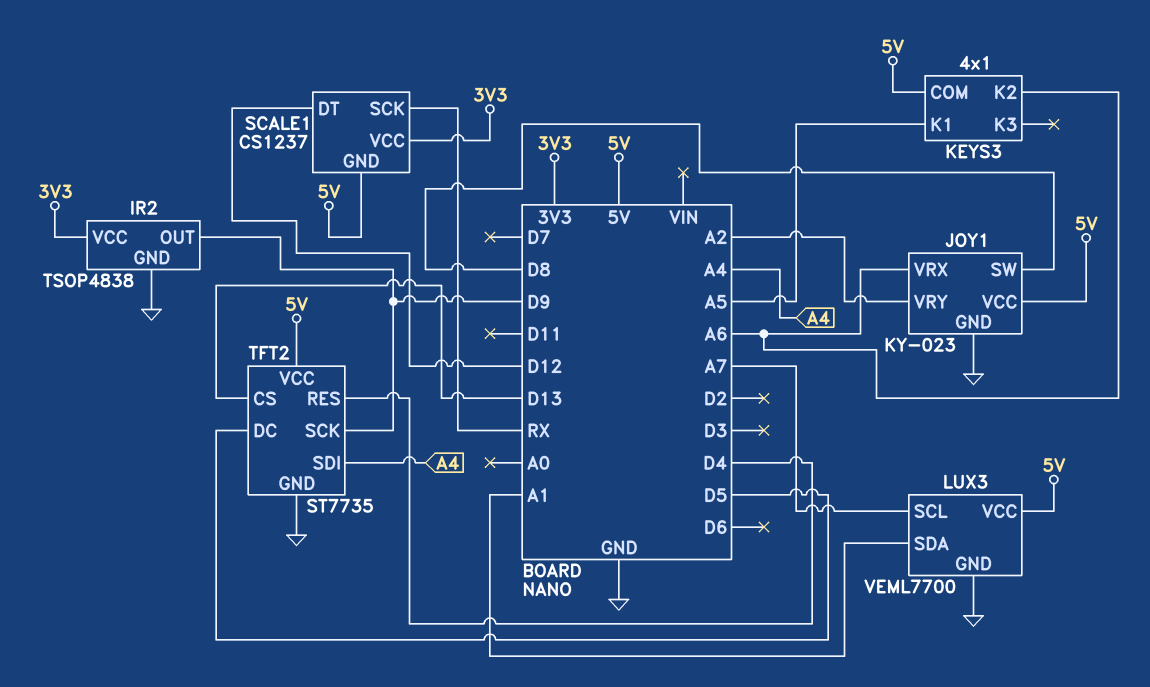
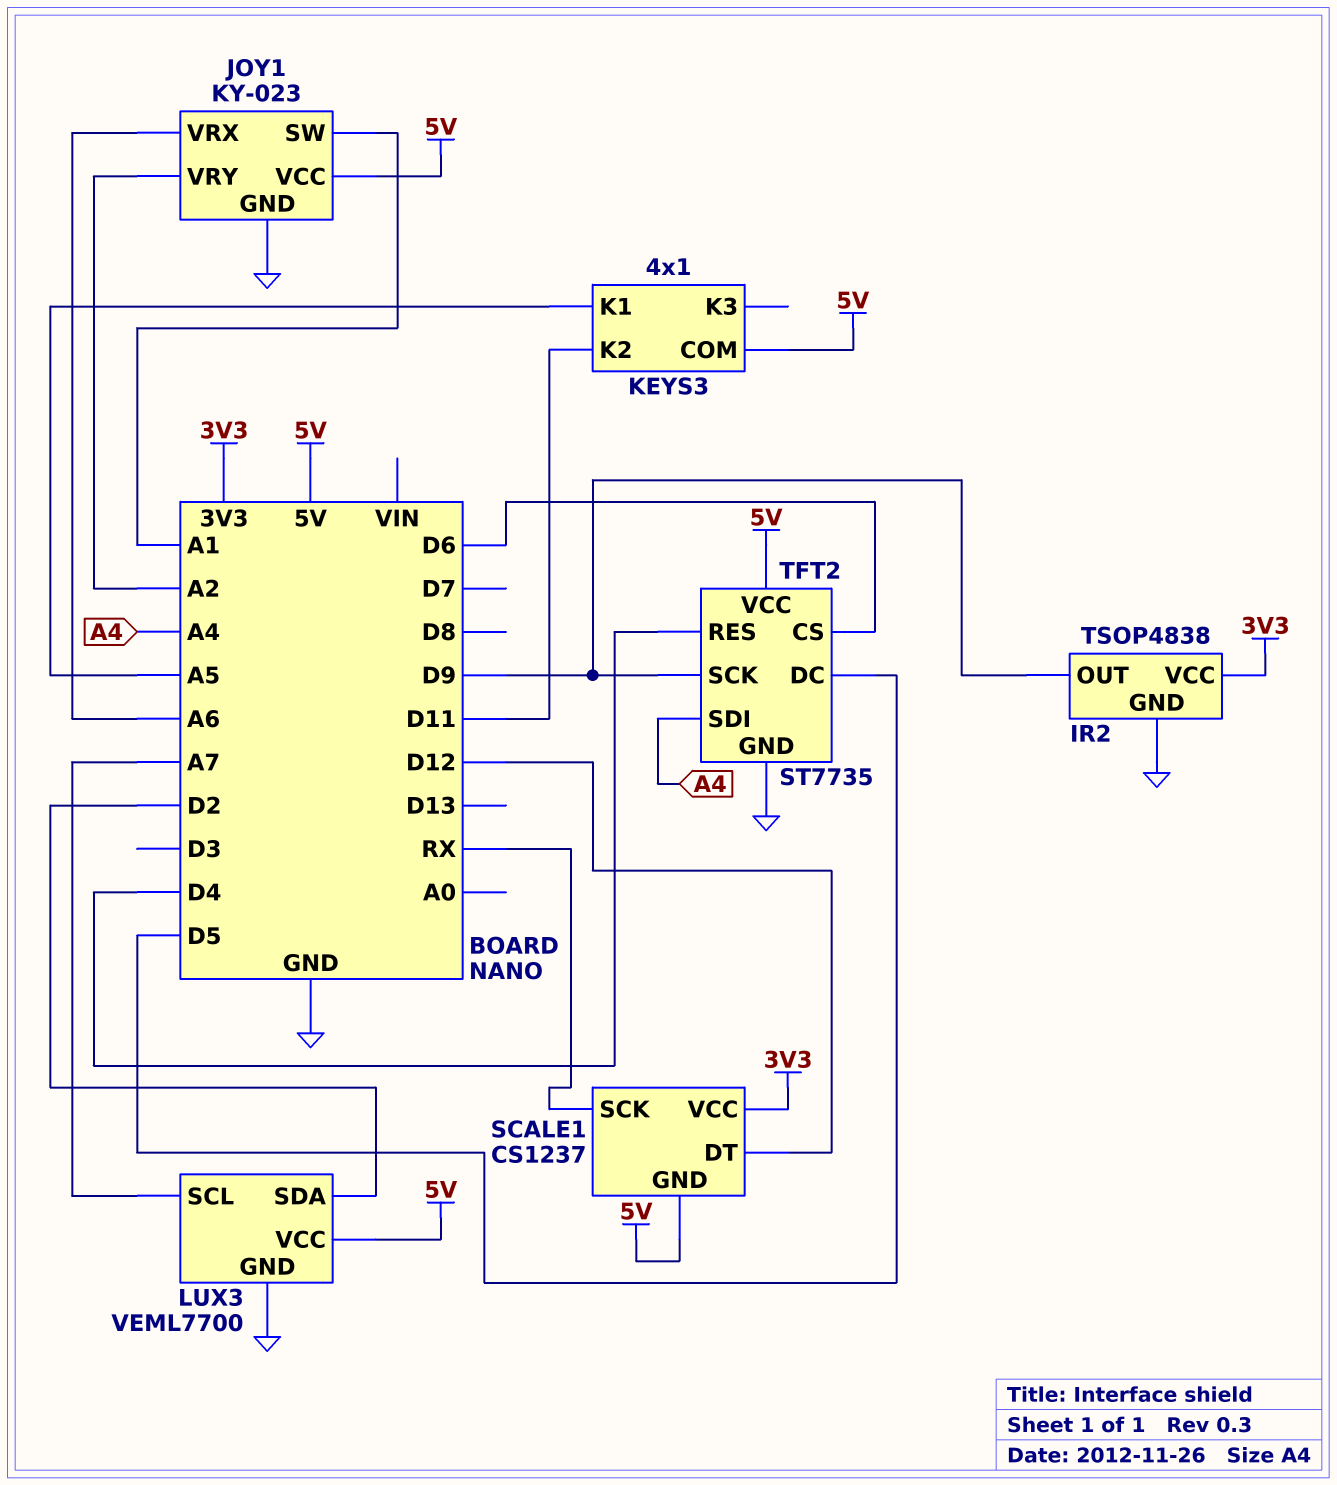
JOY1 pin SW: D8 -> A1
KEYS3 pin K2: A6 -> D11
LUX3 pin SDA: A1 -> D2
TFT2 pin CS: D13 -> D6

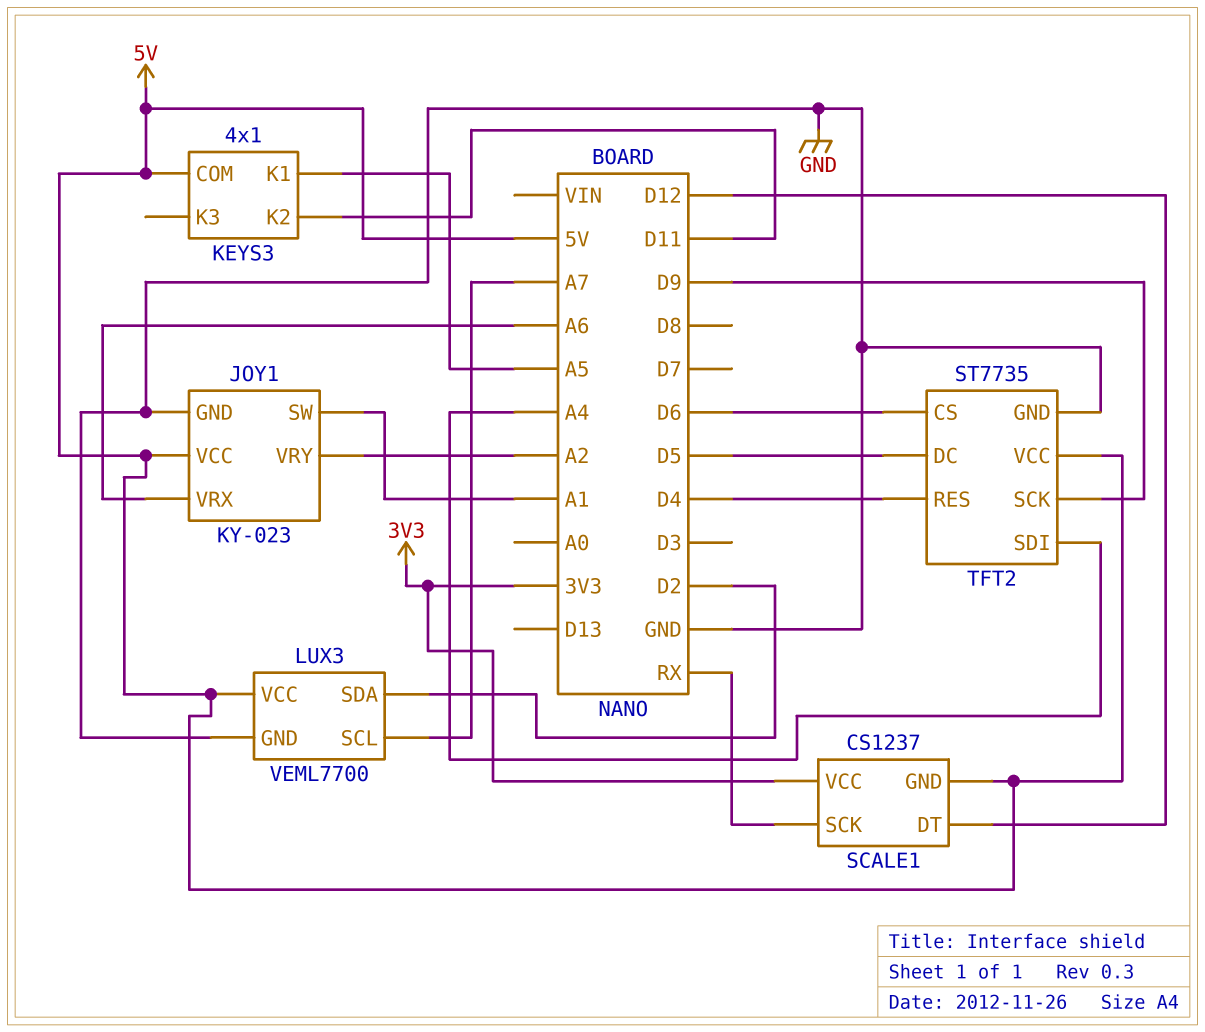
IR2: TSOP4838 -> none
IR2 pin GND: GND -> none
IR2 pin OUT: D9 -> none
IR2 pin VCC: 3V3 -> none

